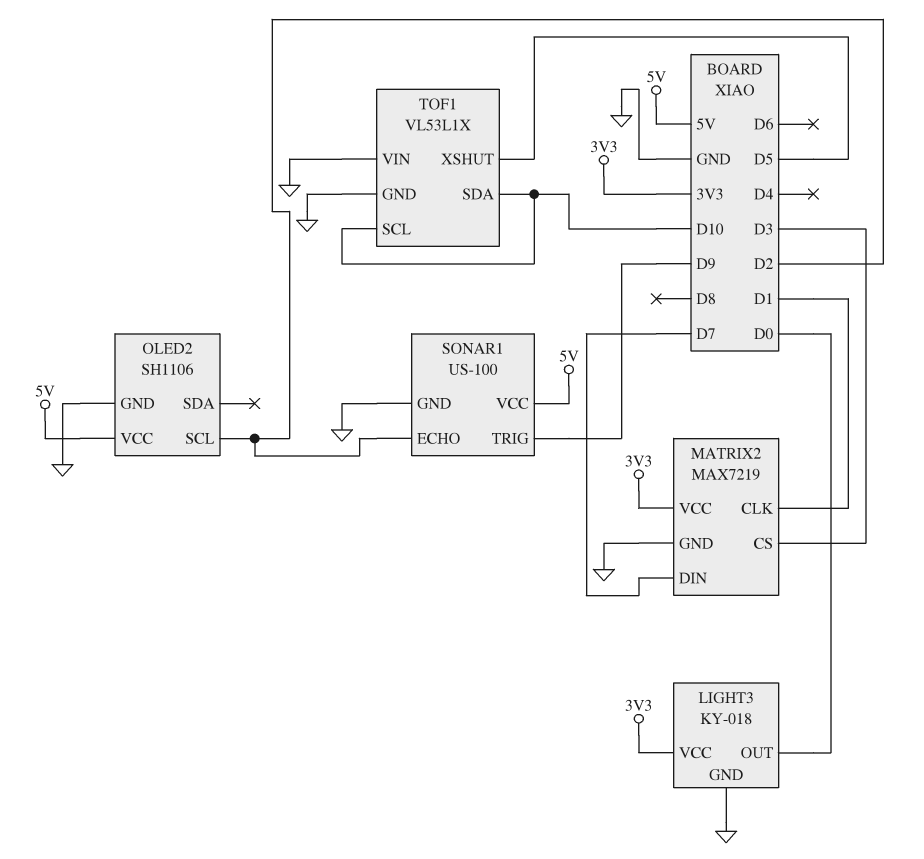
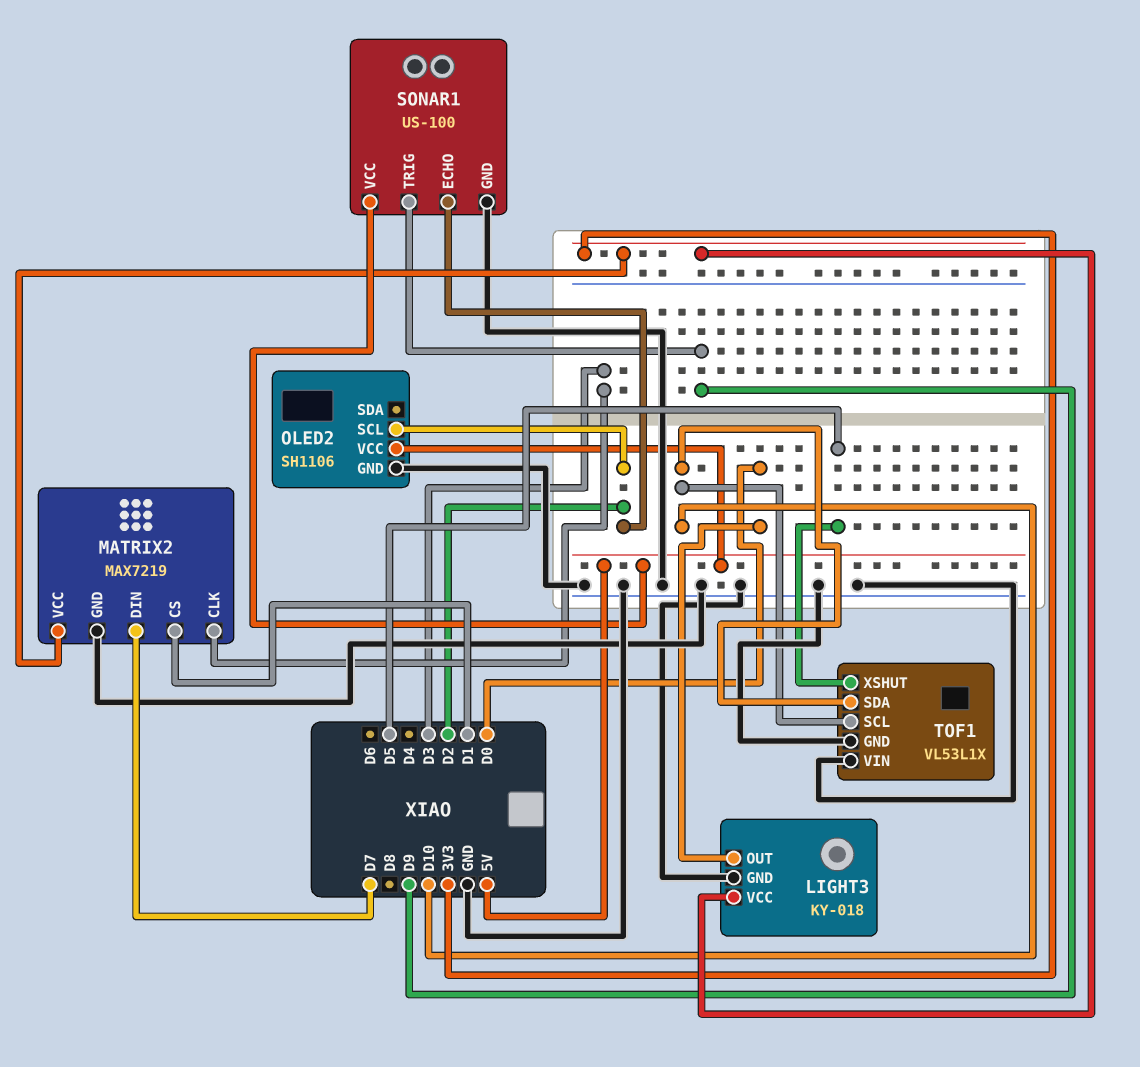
MATRIX2 pin CLK: D1 -> D3
MATRIX2 pin CS: D3 -> D1

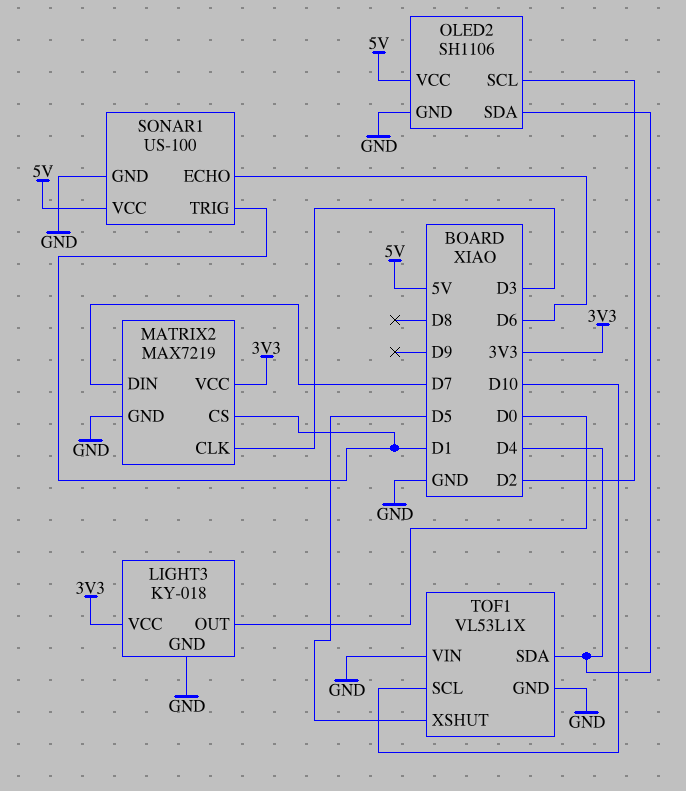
OLED2 pin SDA: none -> D4
SONAR1 pin ECHO: D2 -> D6
SONAR1 pin TRIG: D9 -> D1
TOF1 pin SDA: D10 -> D4

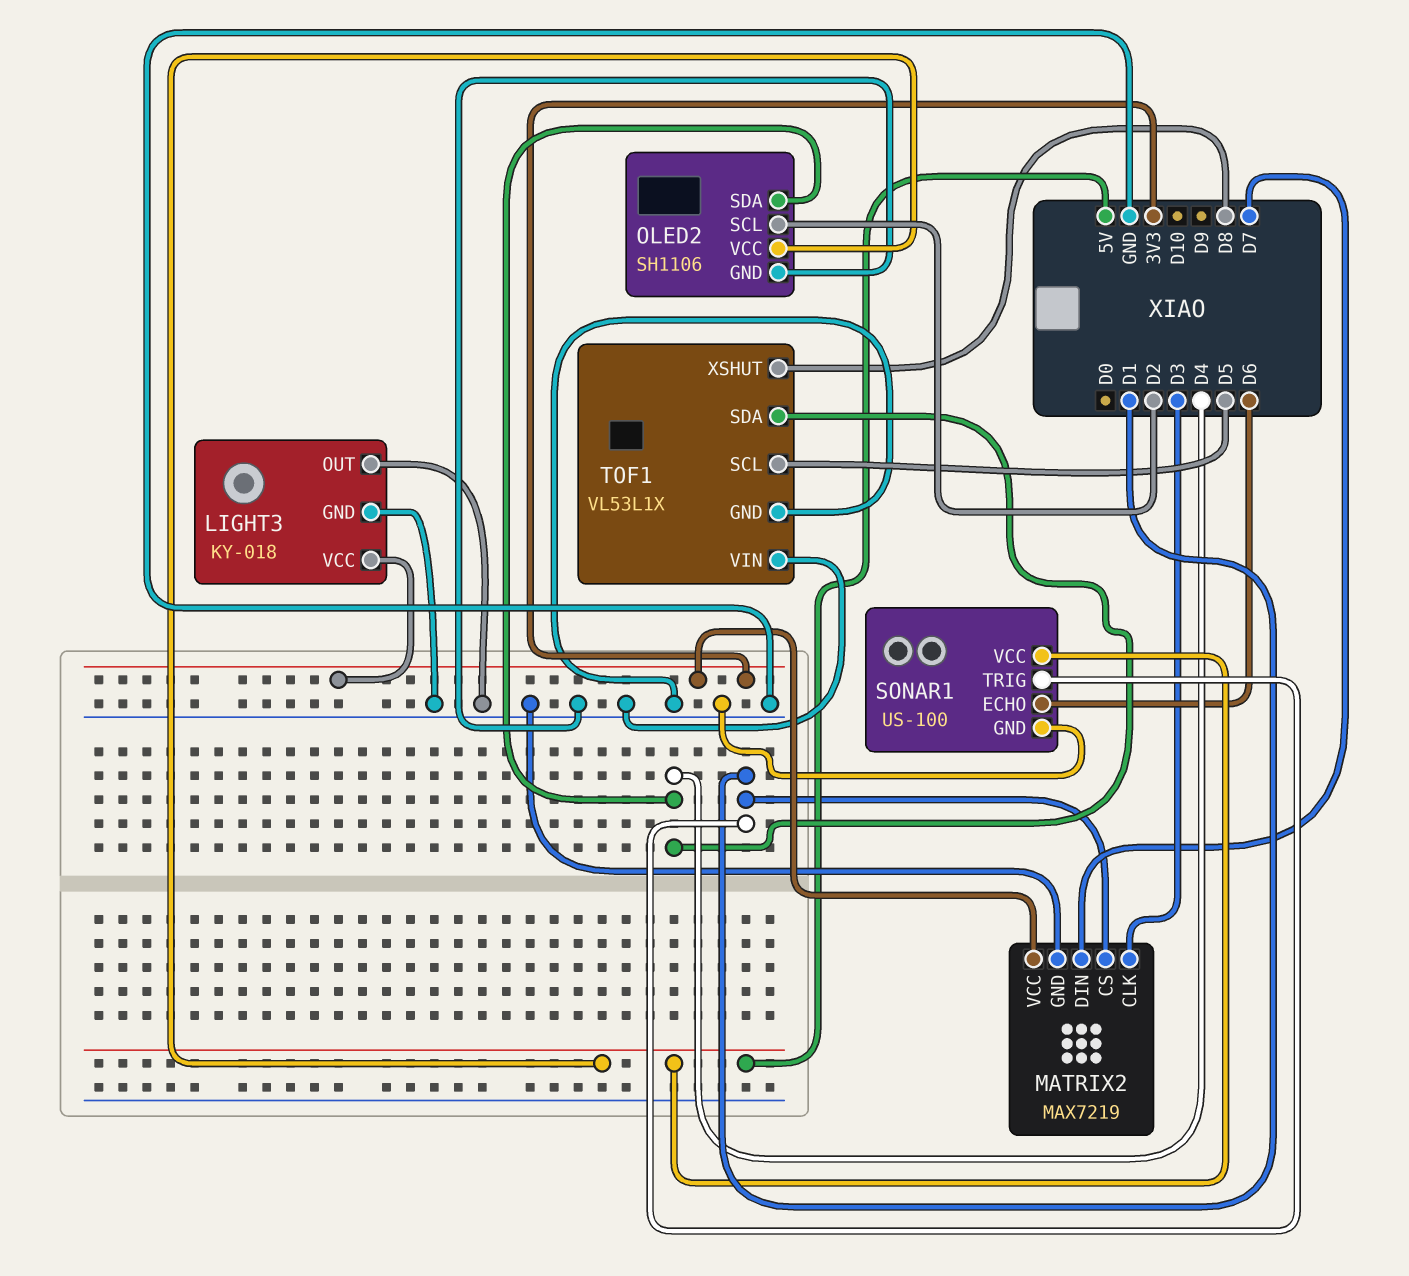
LIGHT3 pin OUT: D0 -> GND
TOF1 pin SCL: D10 -> D5
TOF1 pin XSHUT: D5 -> D8

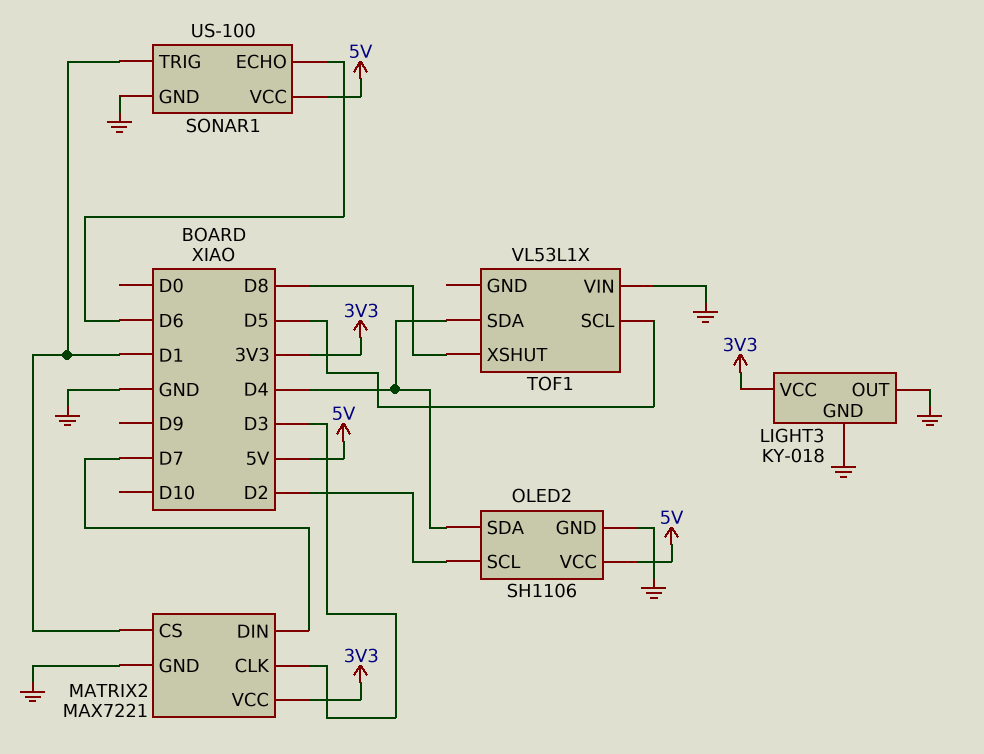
MATRIX2: MAX7219 -> MAX7221
TOF1 pin GND: GND -> none

